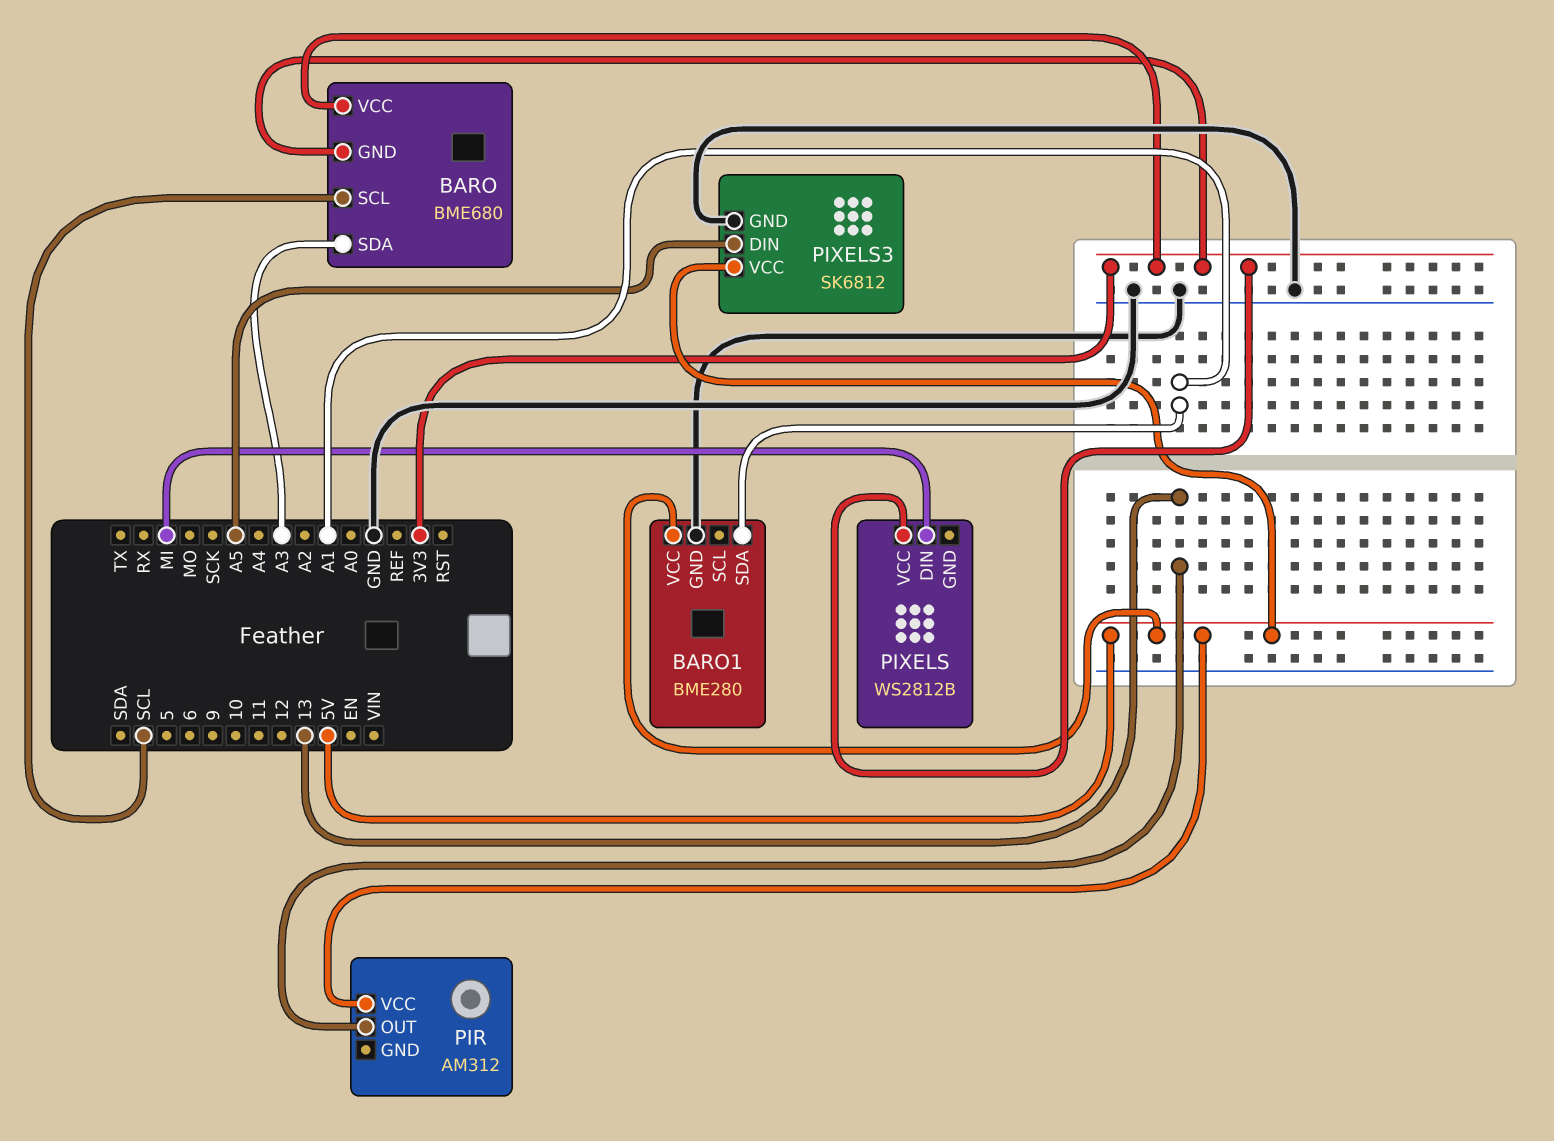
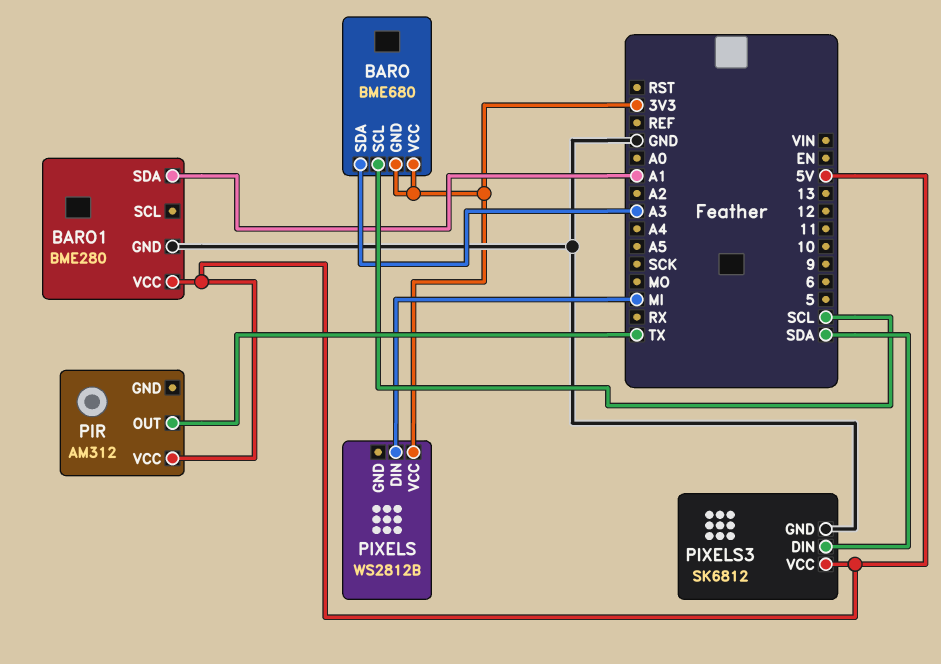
PIR pin OUT: 13 -> TX
PIXELS3 pin DIN: A5 -> SDA

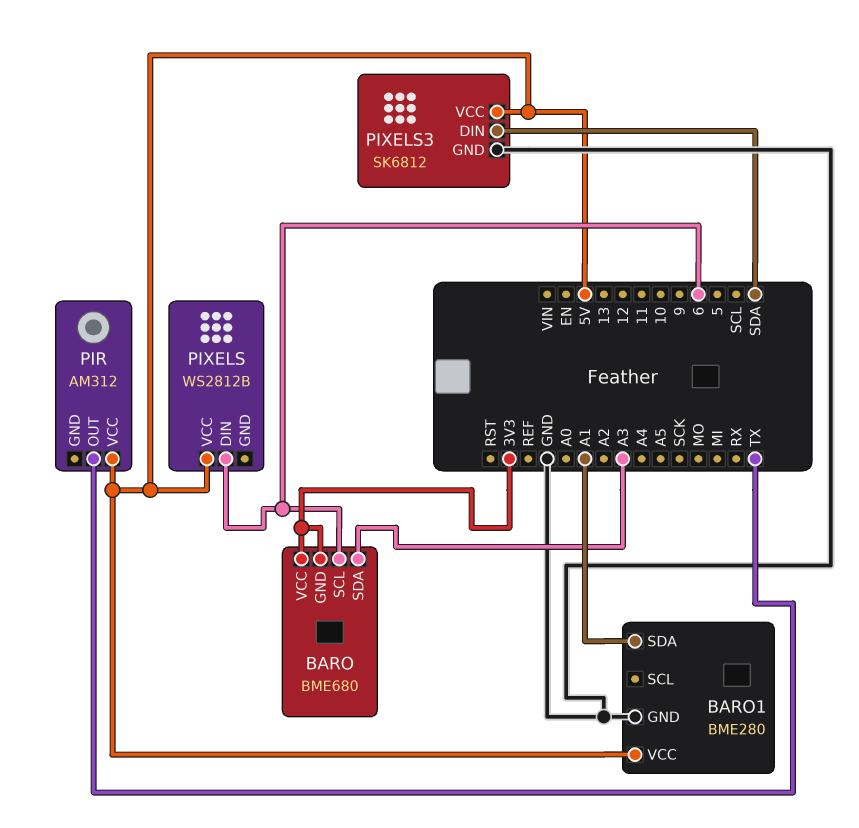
BARO pin SCL: SCL -> 6
PIXELS pin DIN: MI -> 6
PIXELS pin VCC: 3V3 -> 5V

